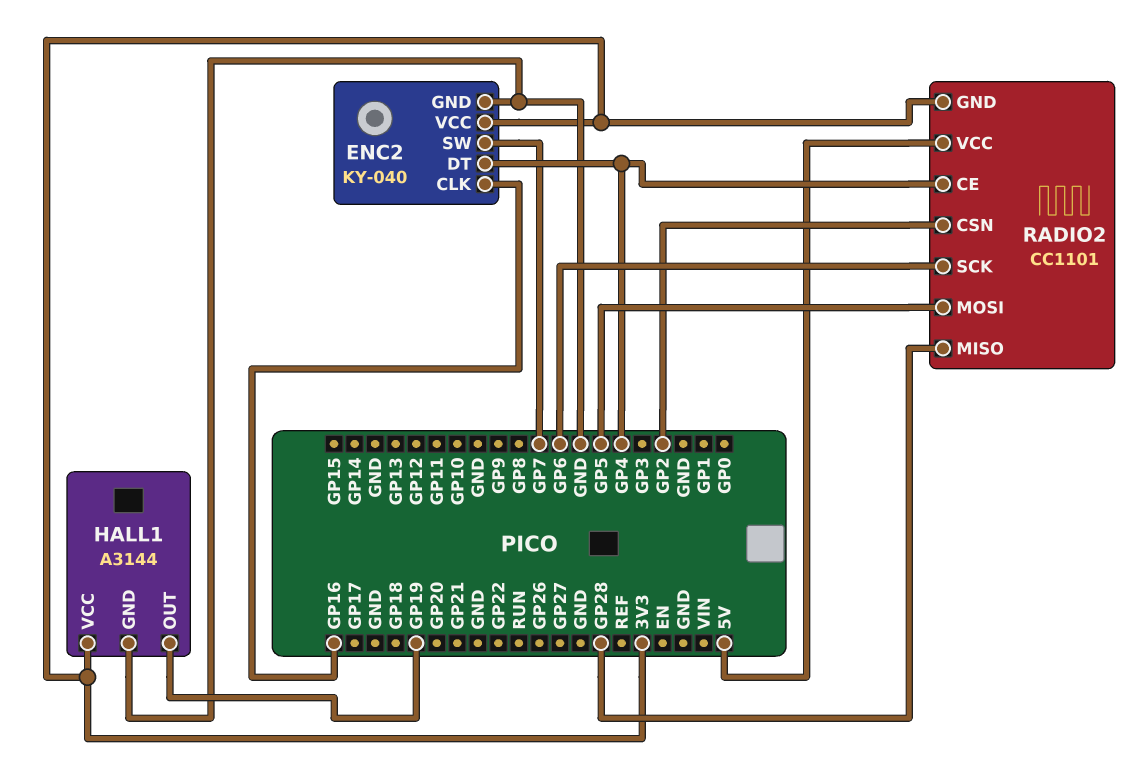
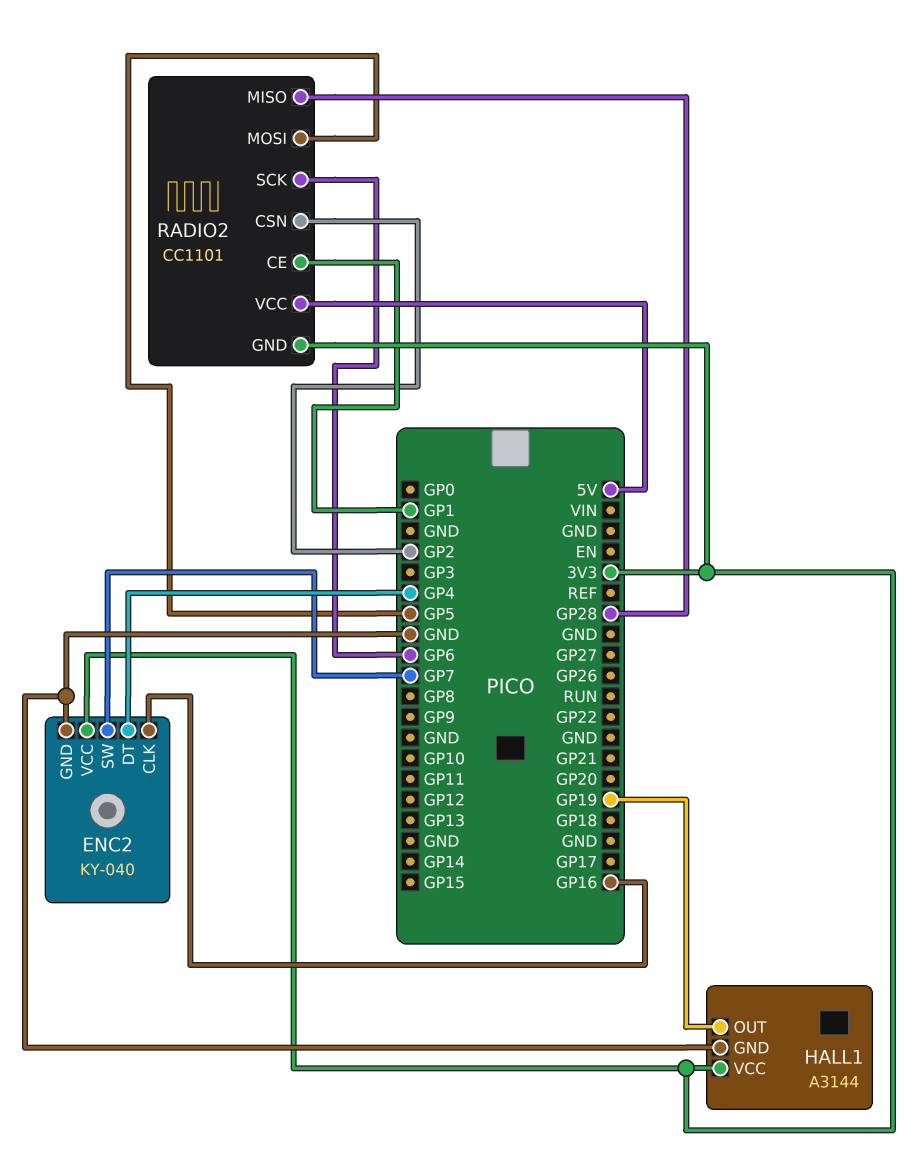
RADIO2 pin CE: GP4 -> GP1

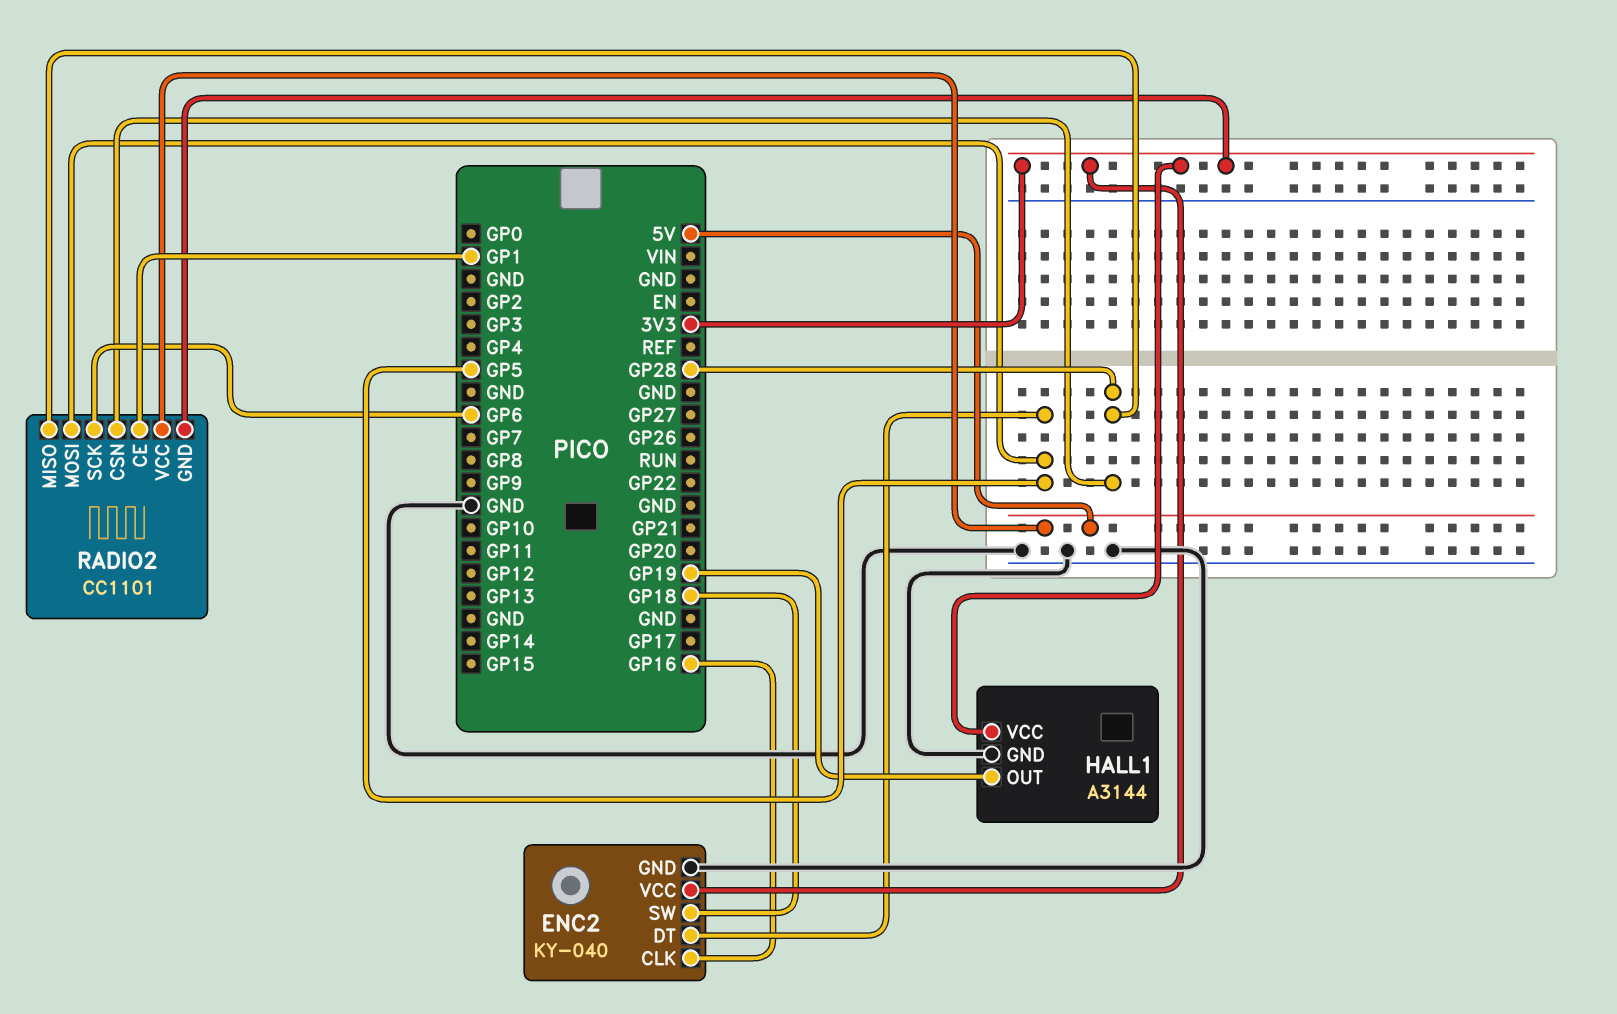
ENC2 pin DT: GP4 -> GP5
ENC2 pin SW: GP7 -> GP18
RADIO2 pin CSN: GP2 -> GP28

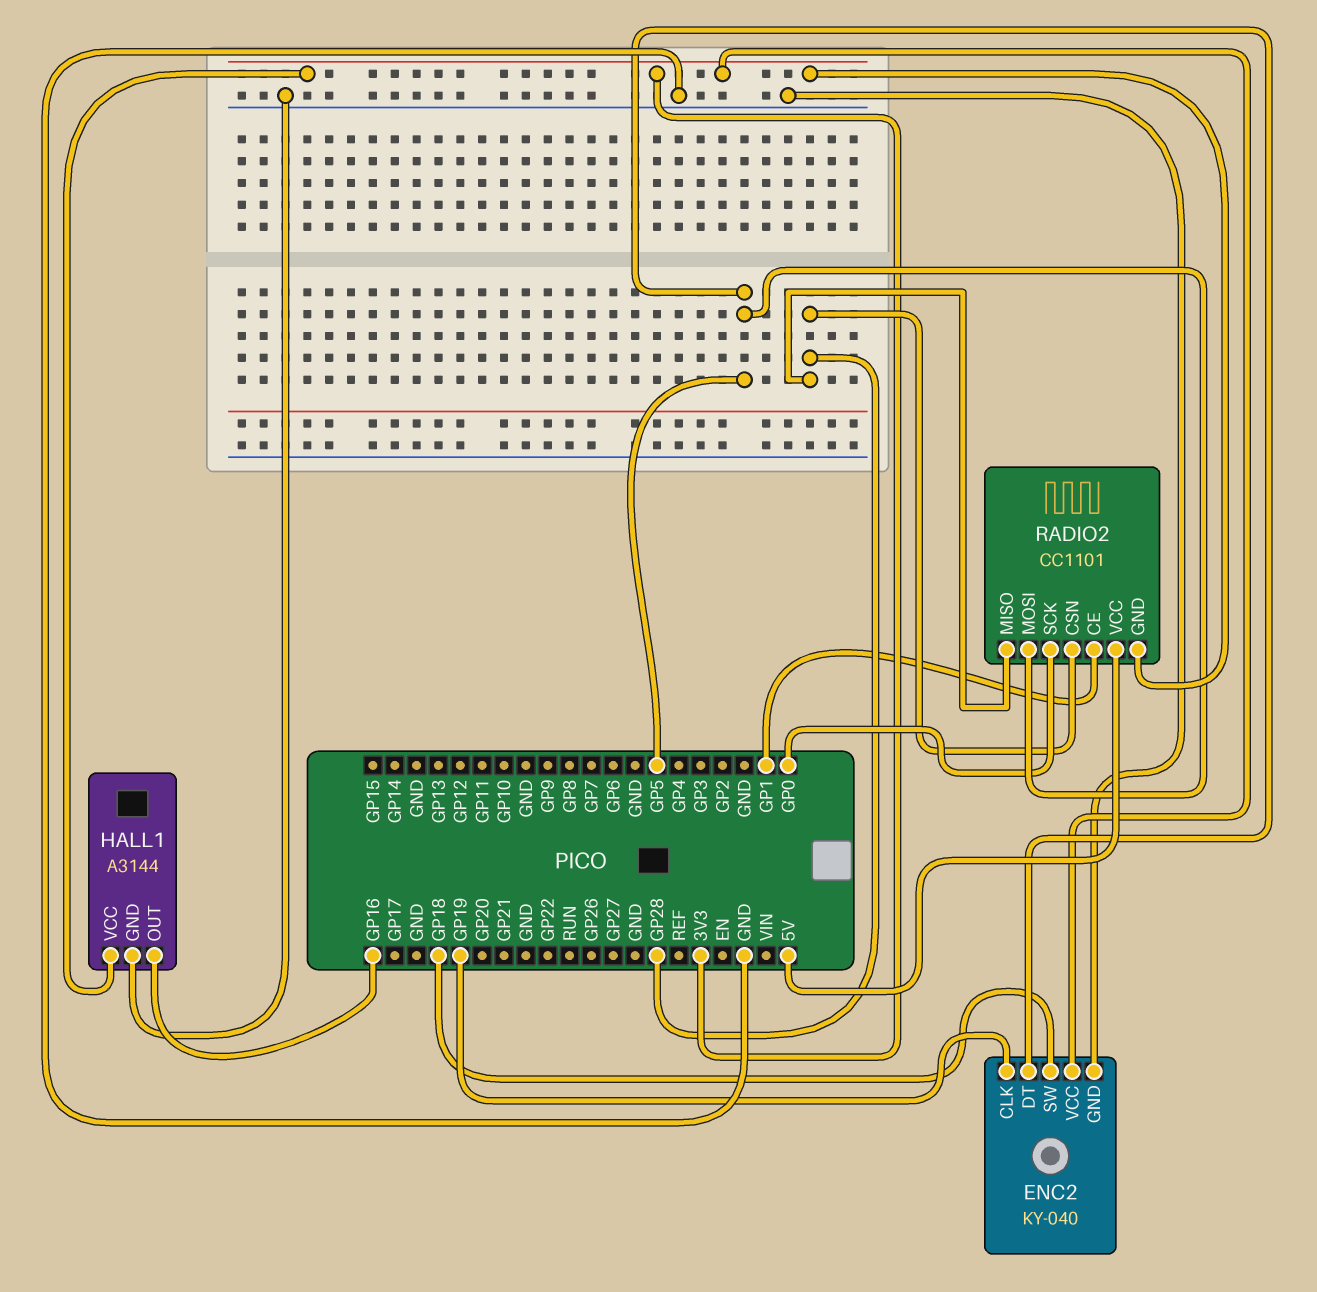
ENC2 pin CLK: GP16 -> GP19
HALL1 pin OUT: GP19 -> GP16
RADIO2 pin SCK: GP6 -> GP0

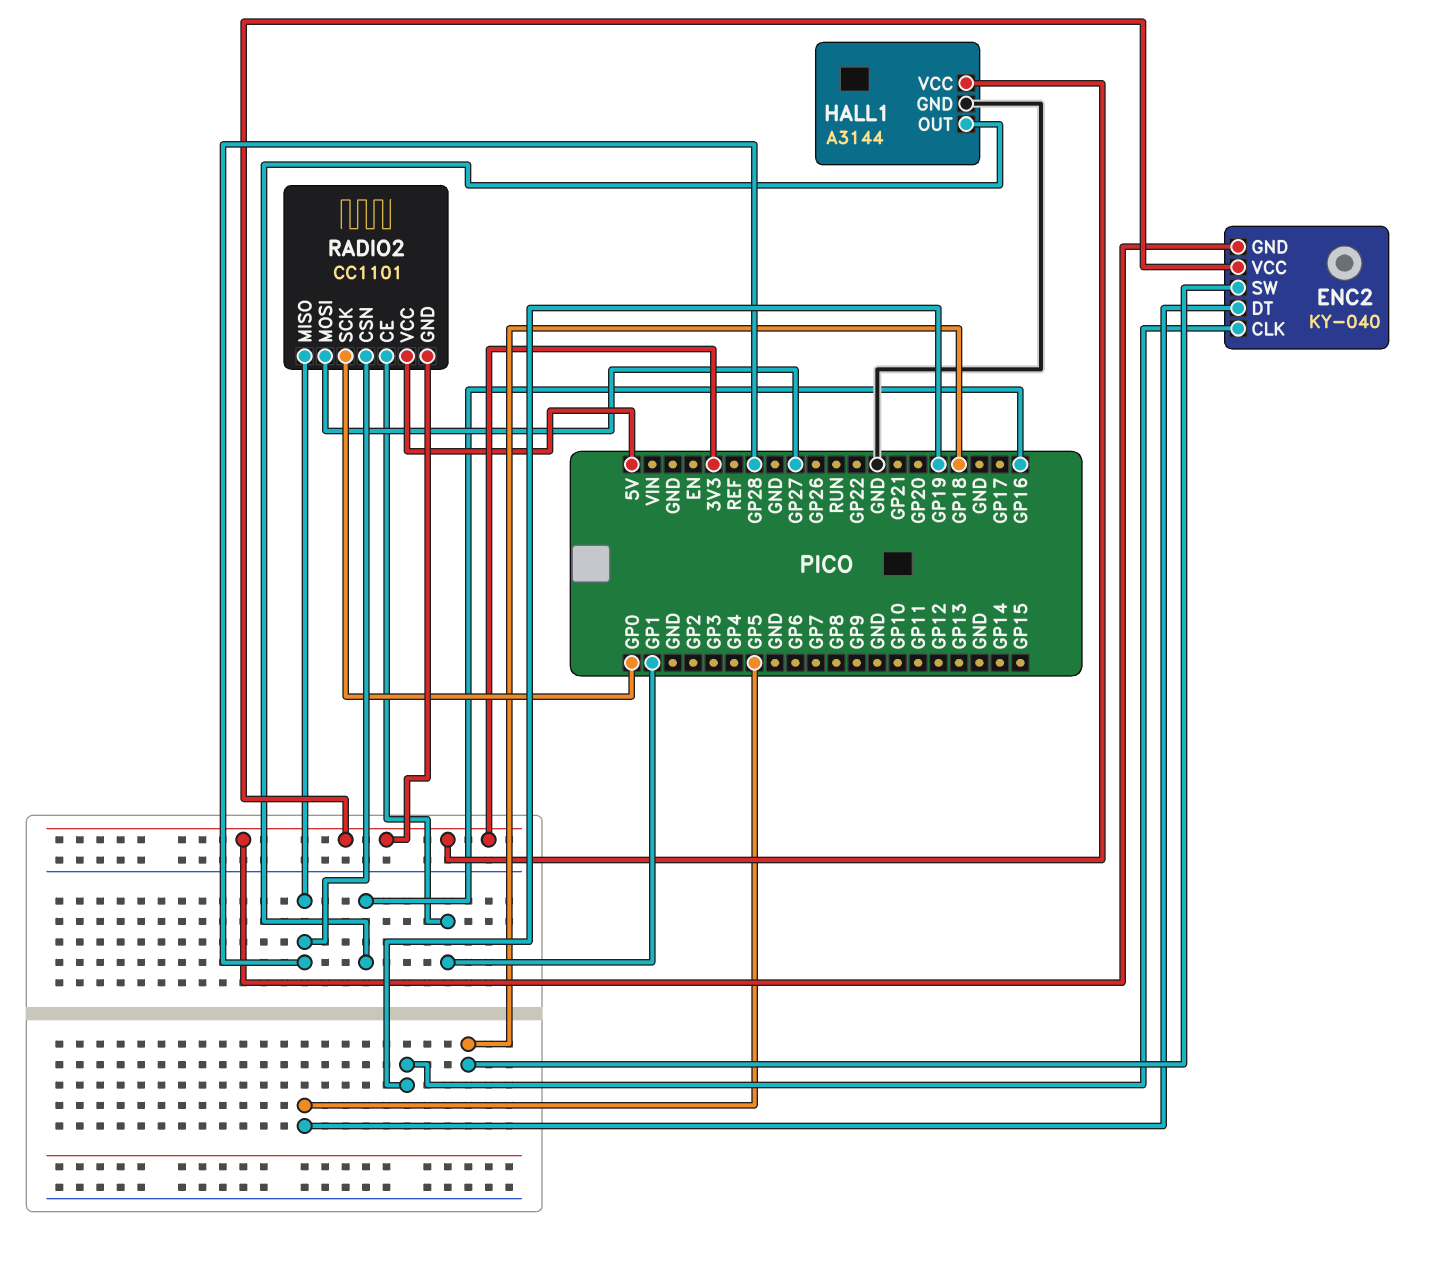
ENC2 pin GND: GND -> 3V3
RADIO2 pin MOSI: GP5 -> GP27

